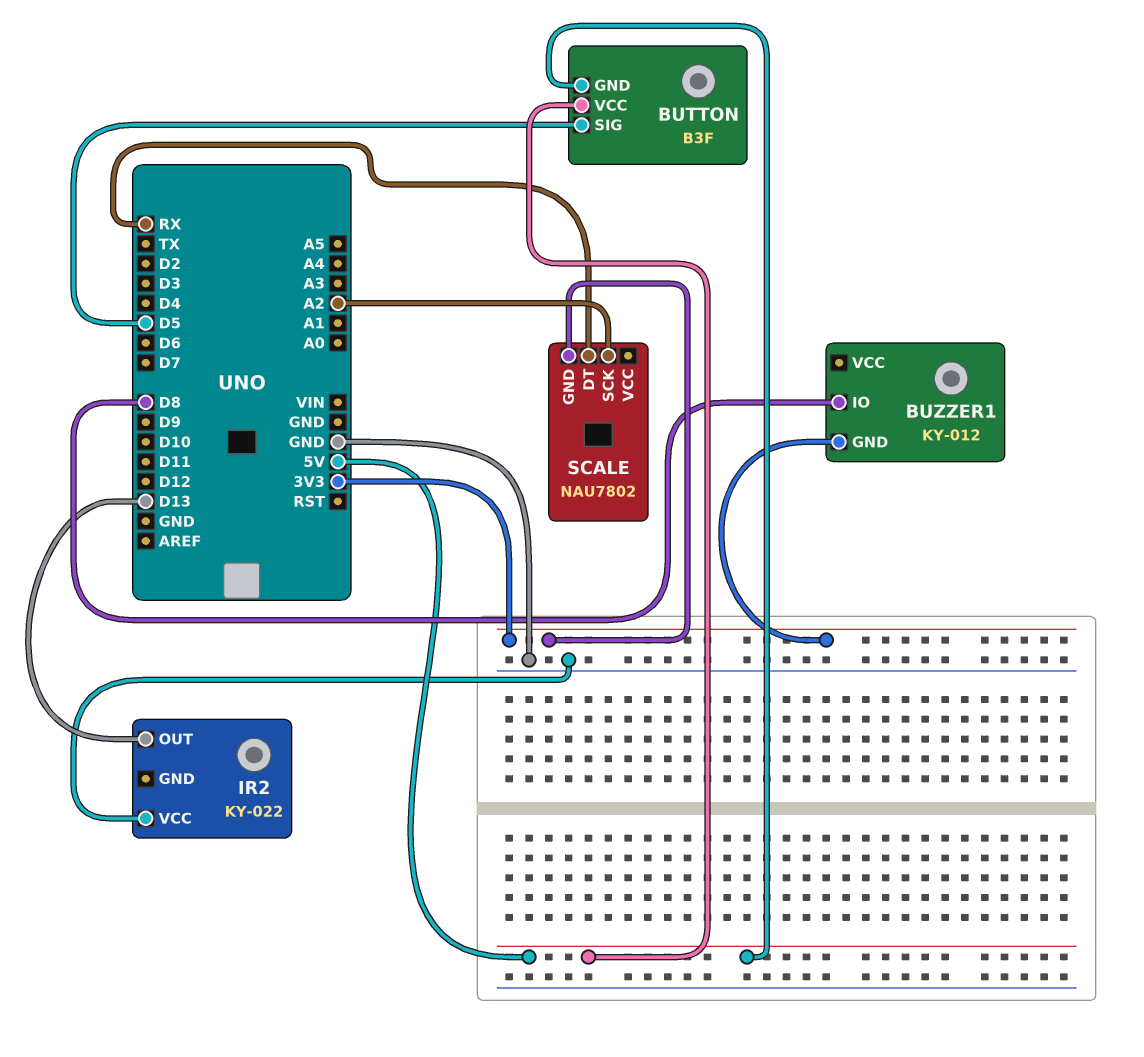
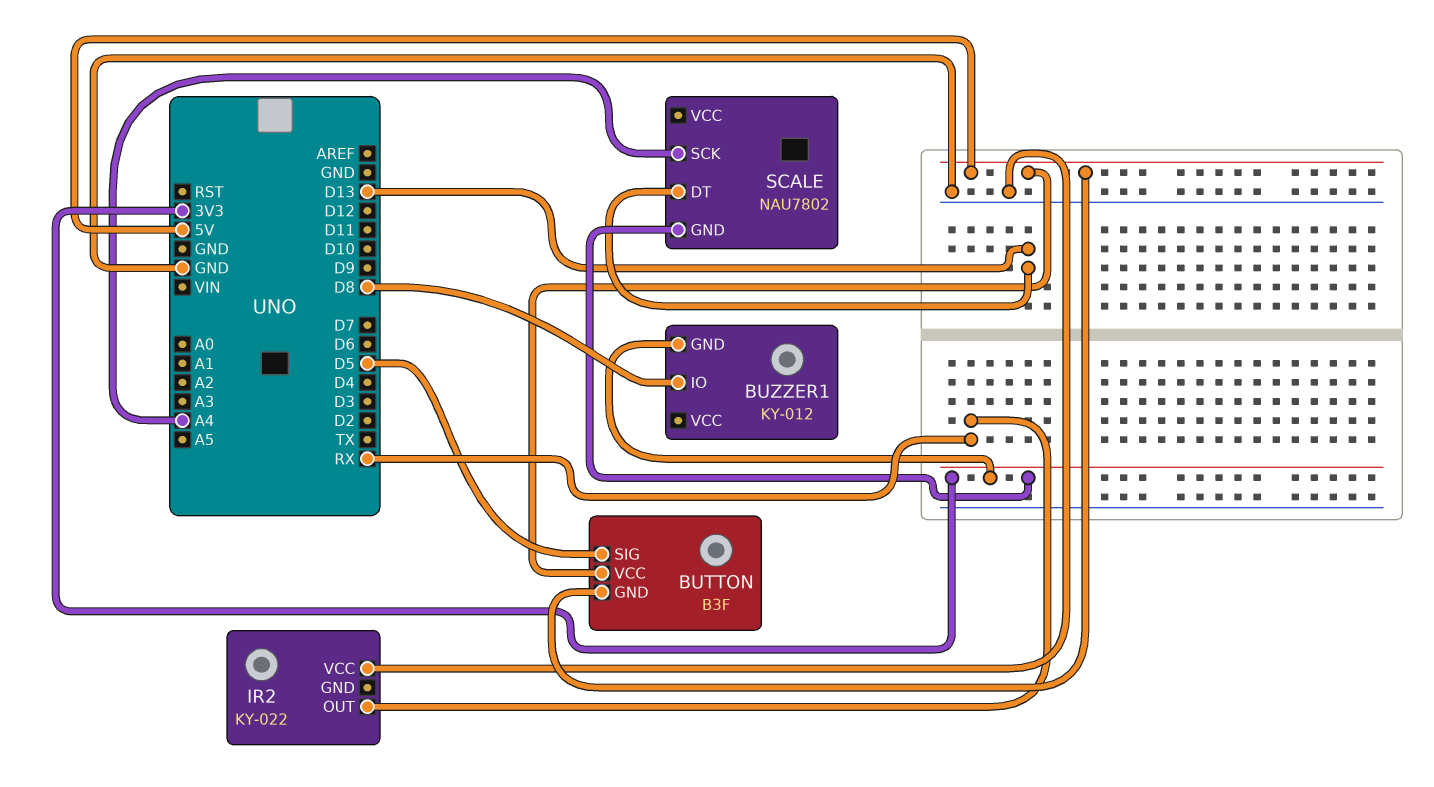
IR2 pin OUT: D13 -> RX
SCALE pin DT: RX -> D13
SCALE pin SCK: A2 -> A4

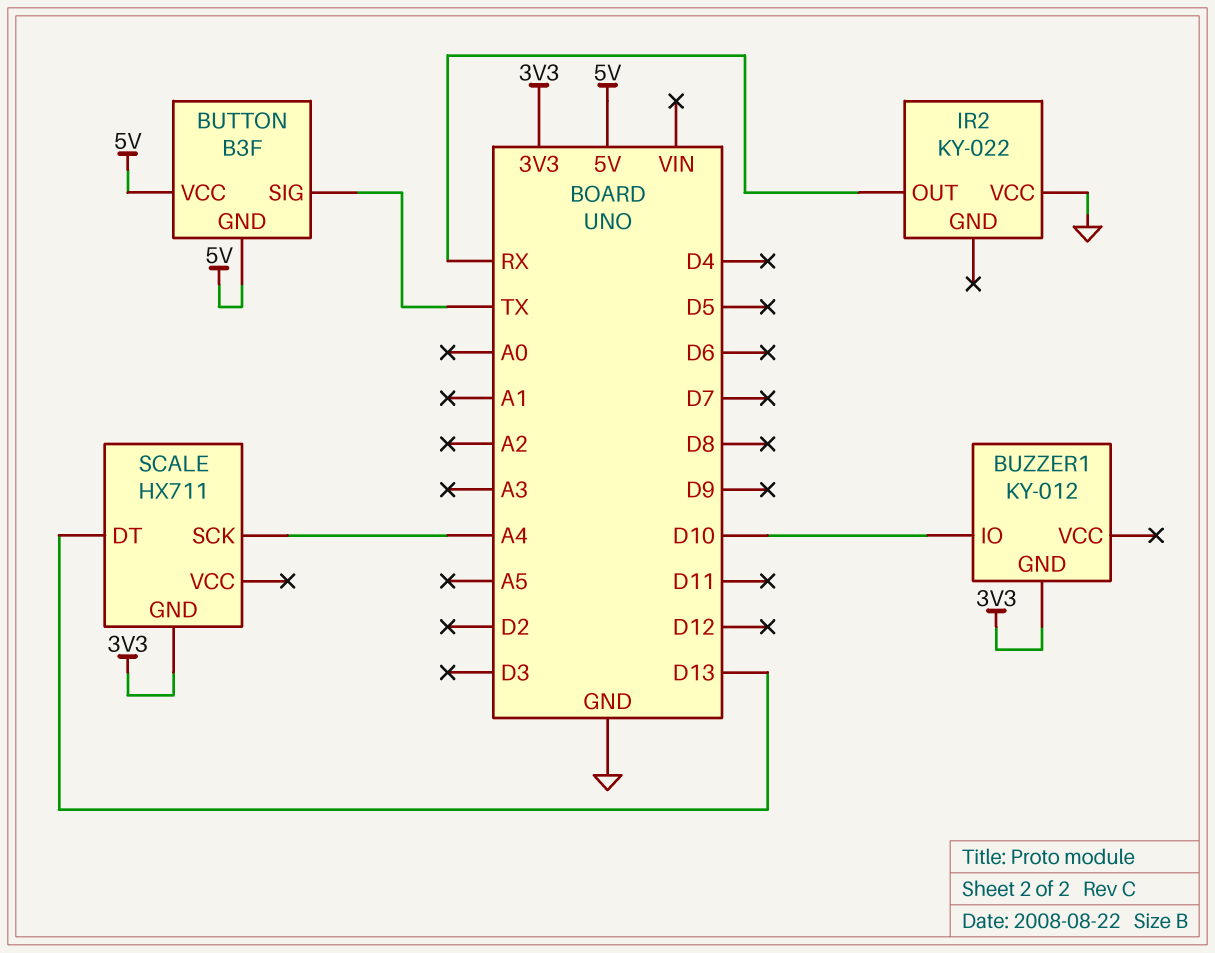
BUTTON pin SIG: D5 -> TX
BUZZER1 pin IO: D8 -> D10
SCALE: NAU7802 -> HX711

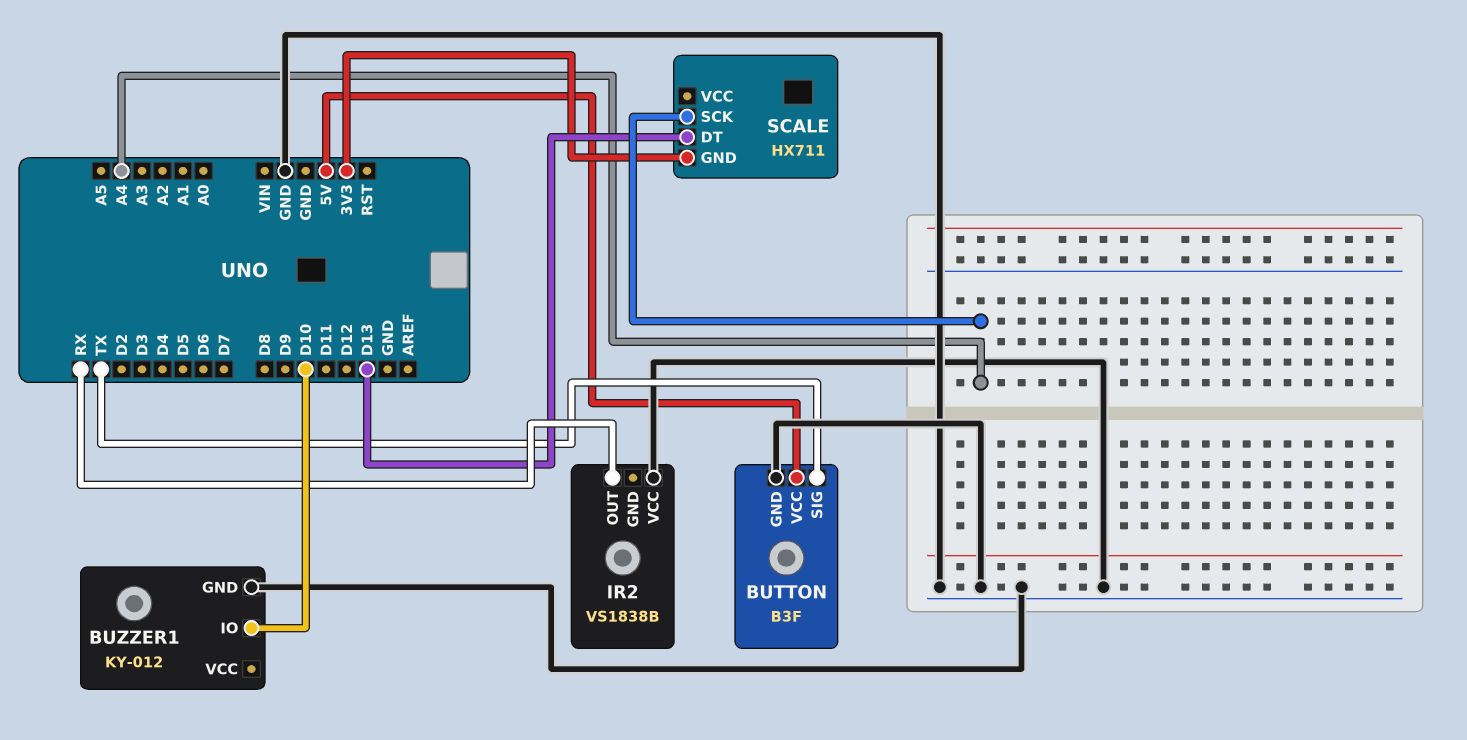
BUTTON pin GND: 5V -> GND
BUZZER1 pin GND: 3V3 -> GND
IR2: KY-022 -> VS1838B

